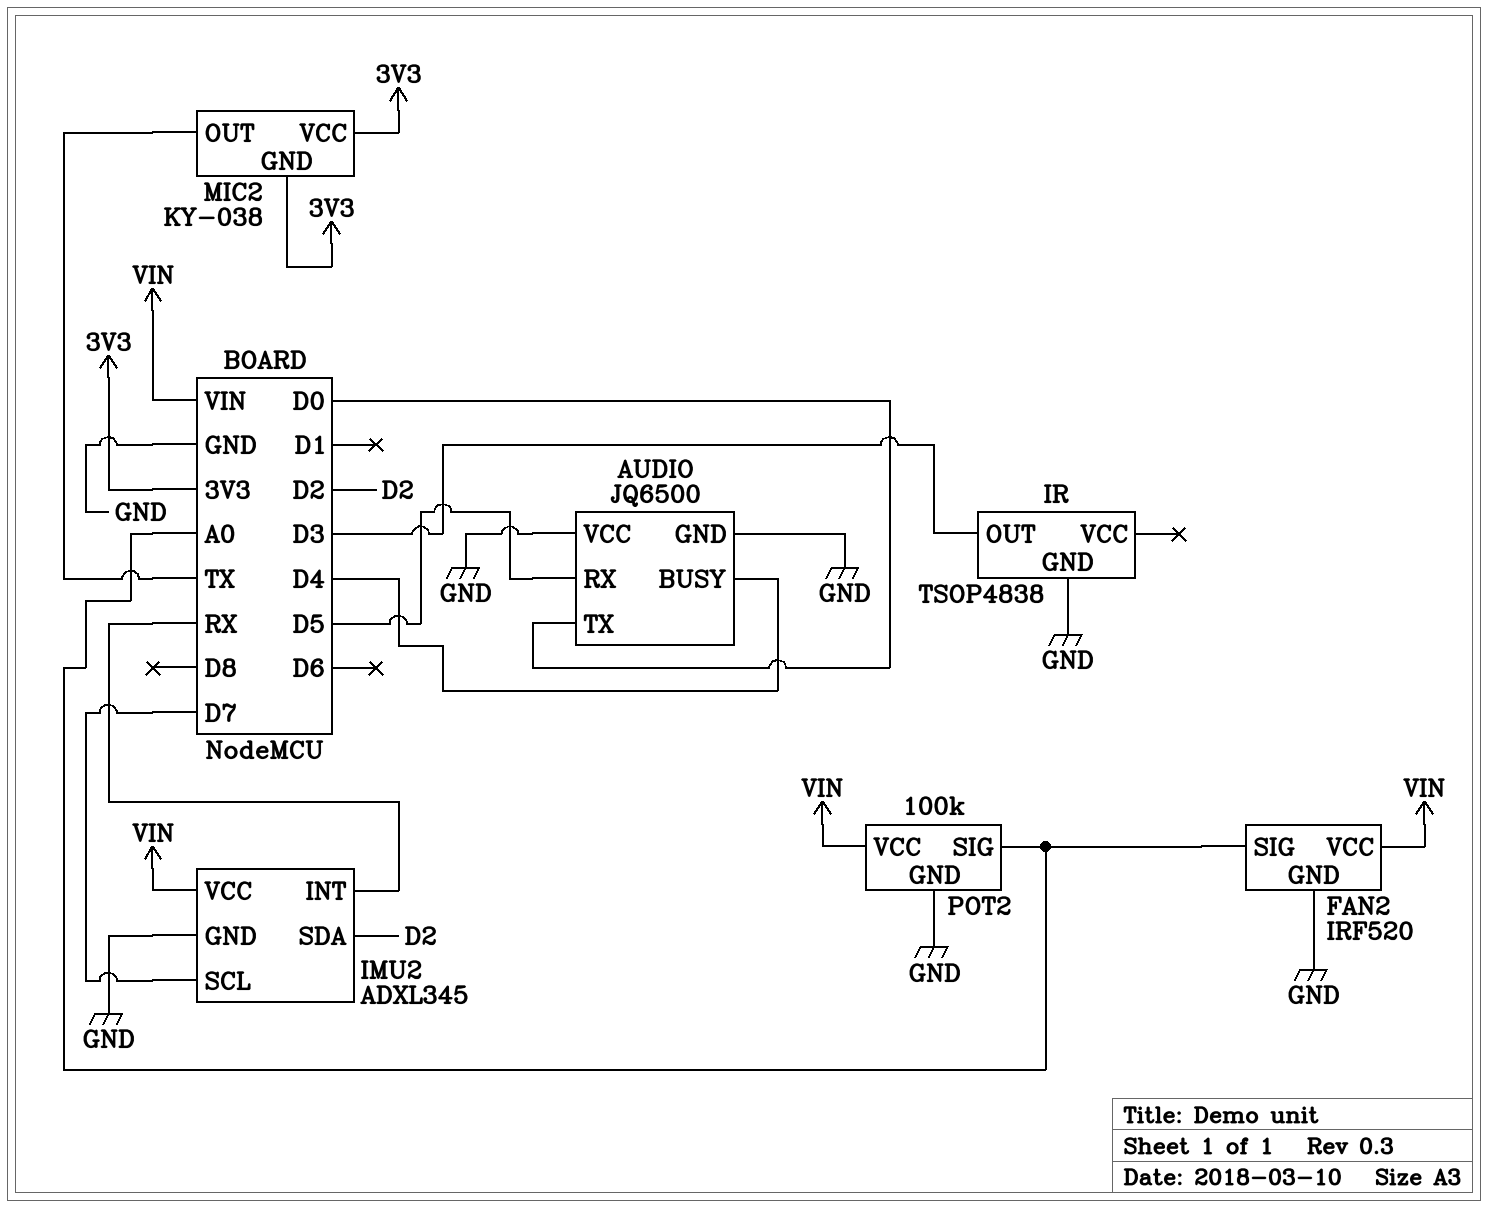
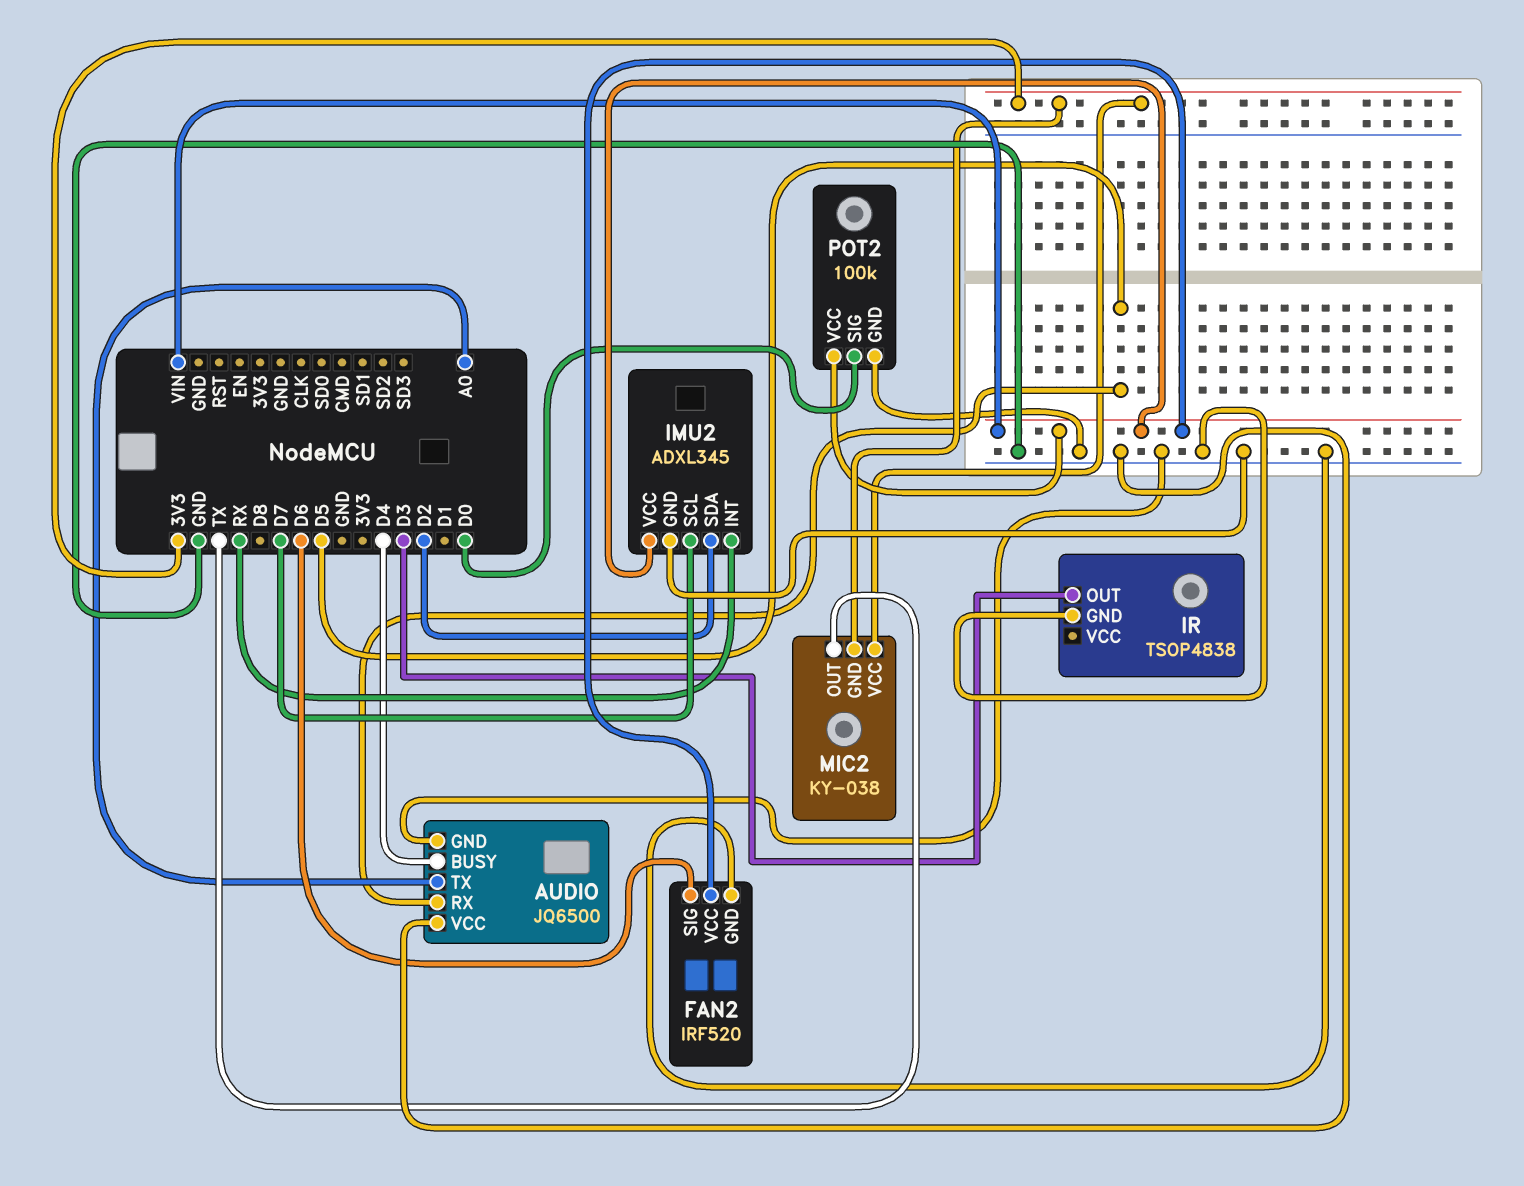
AUDIO pin TX: D0 -> A0
FAN2 pin SIG: A0 -> D6
POT2 pin SIG: A0 -> D0

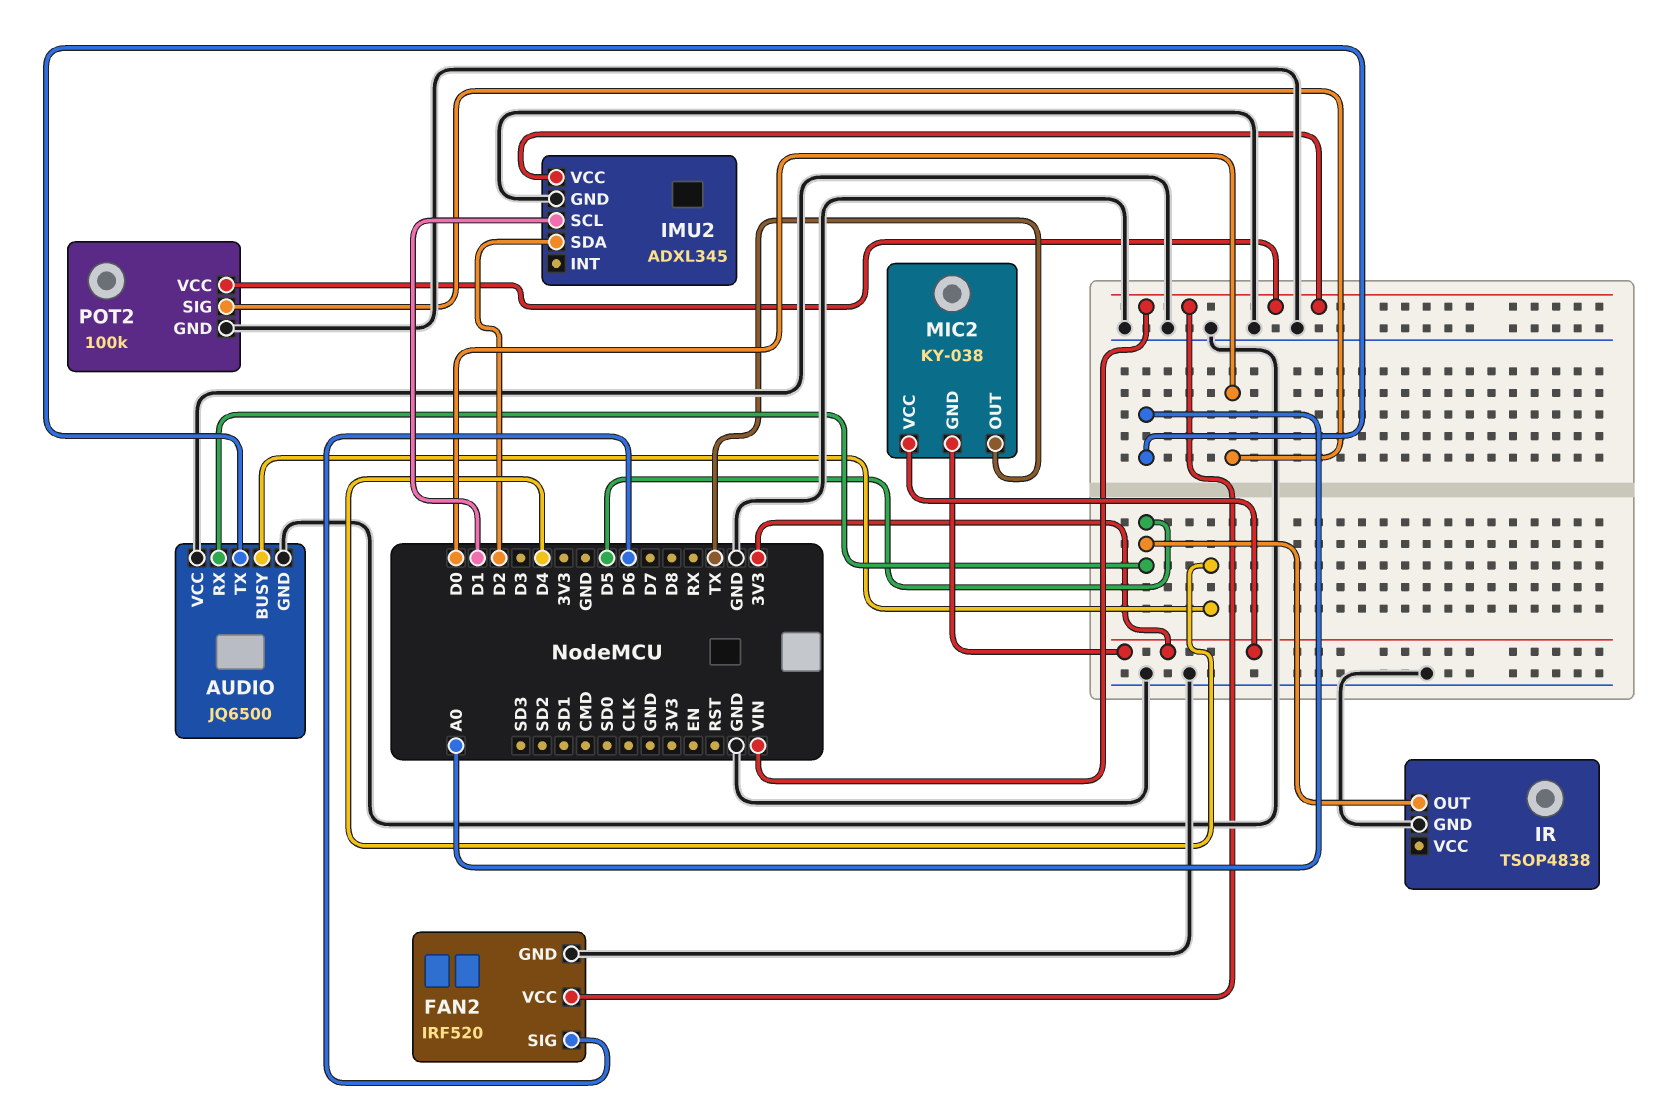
IMU2 pin INT: RX -> none
IMU2 pin SCL: D7 -> D1
IR pin OUT: D3 -> D5

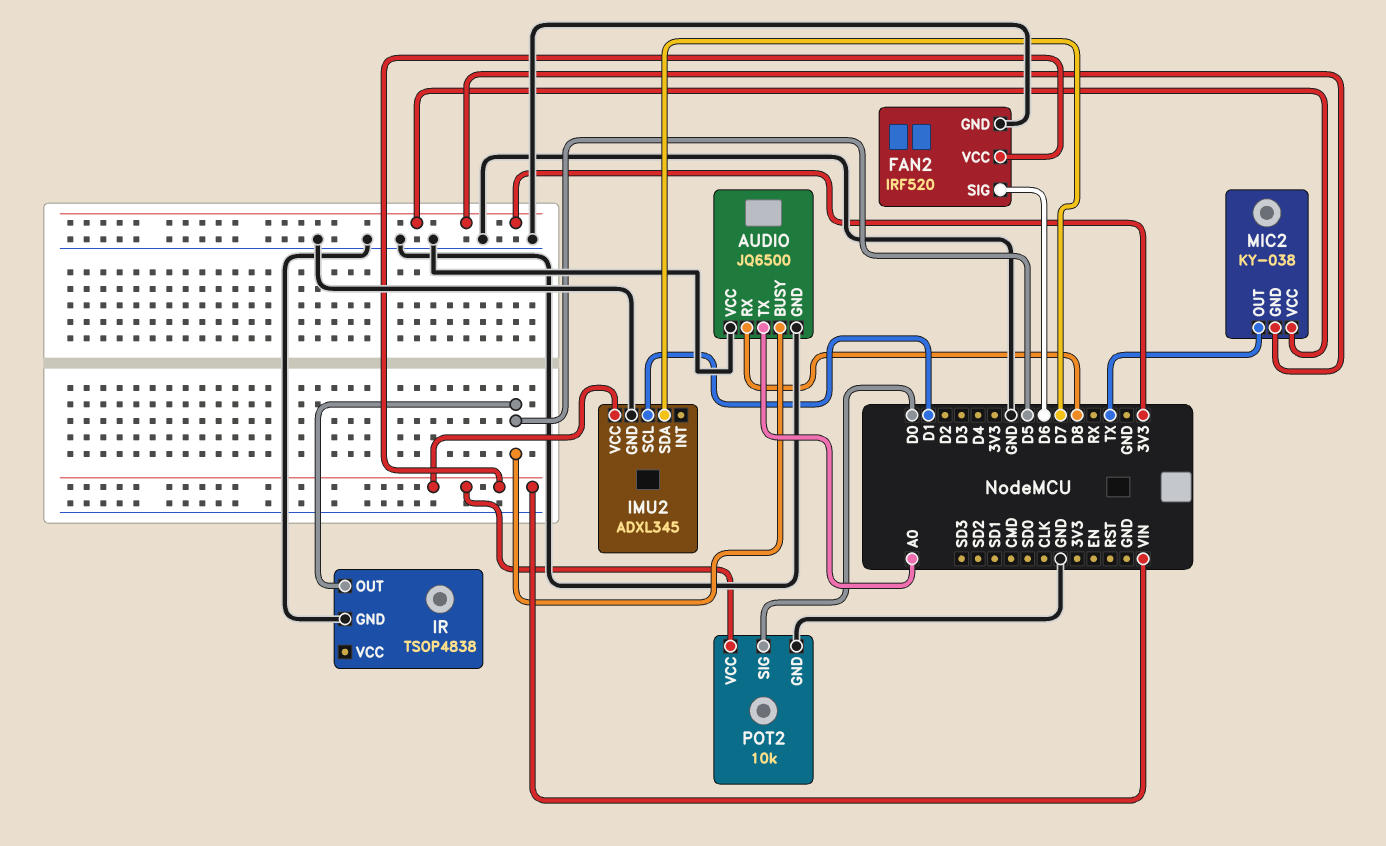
AUDIO pin BUSY: D4 -> D5
AUDIO pin RX: D5 -> D8
IMU2 pin SDA: D2 -> D7
POT2: 100k -> 10k

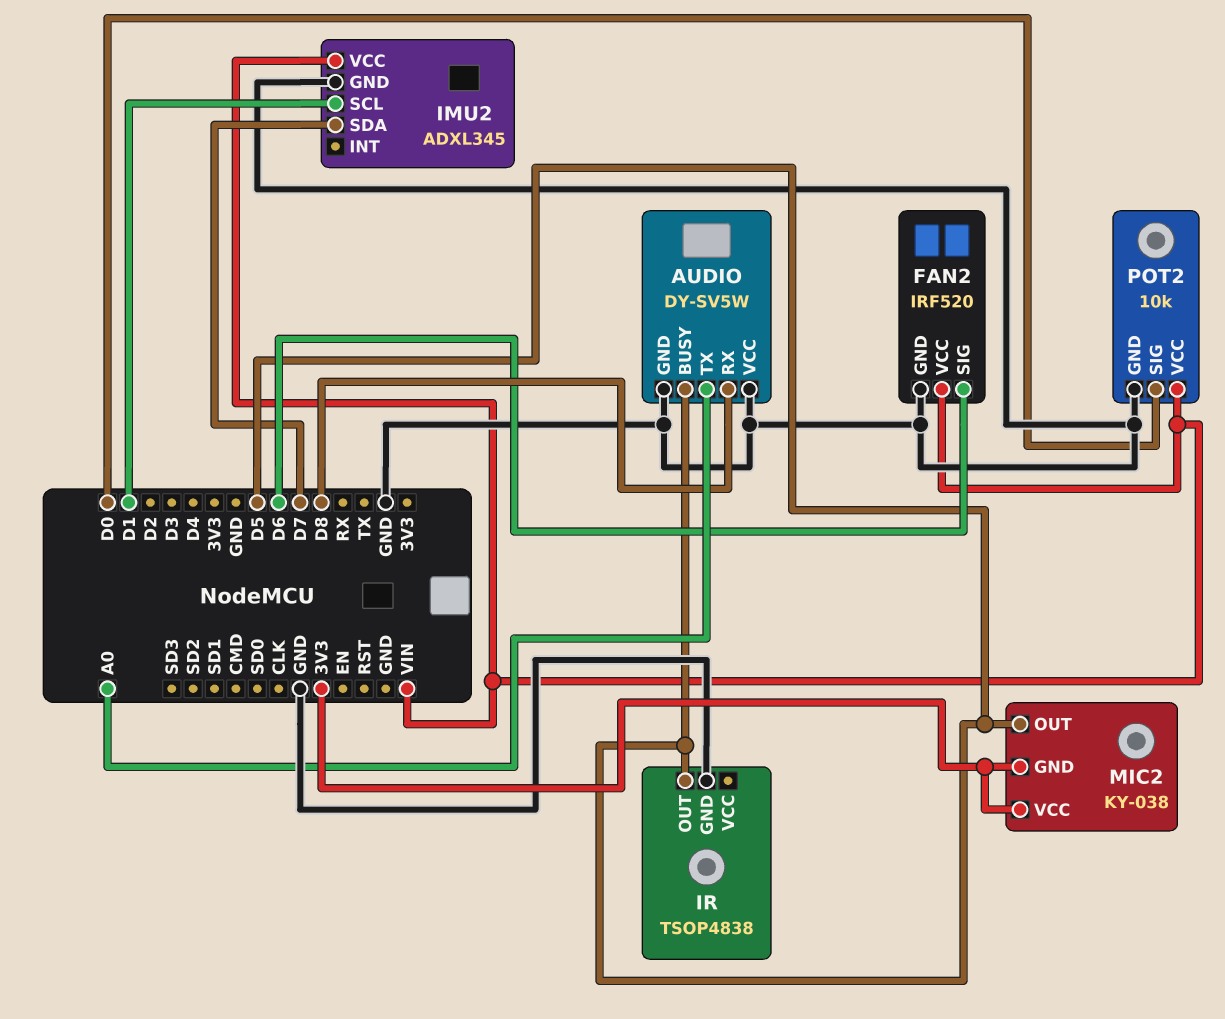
AUDIO: JQ6500 -> DY-SV5W
MIC2 pin OUT: TX -> D5

